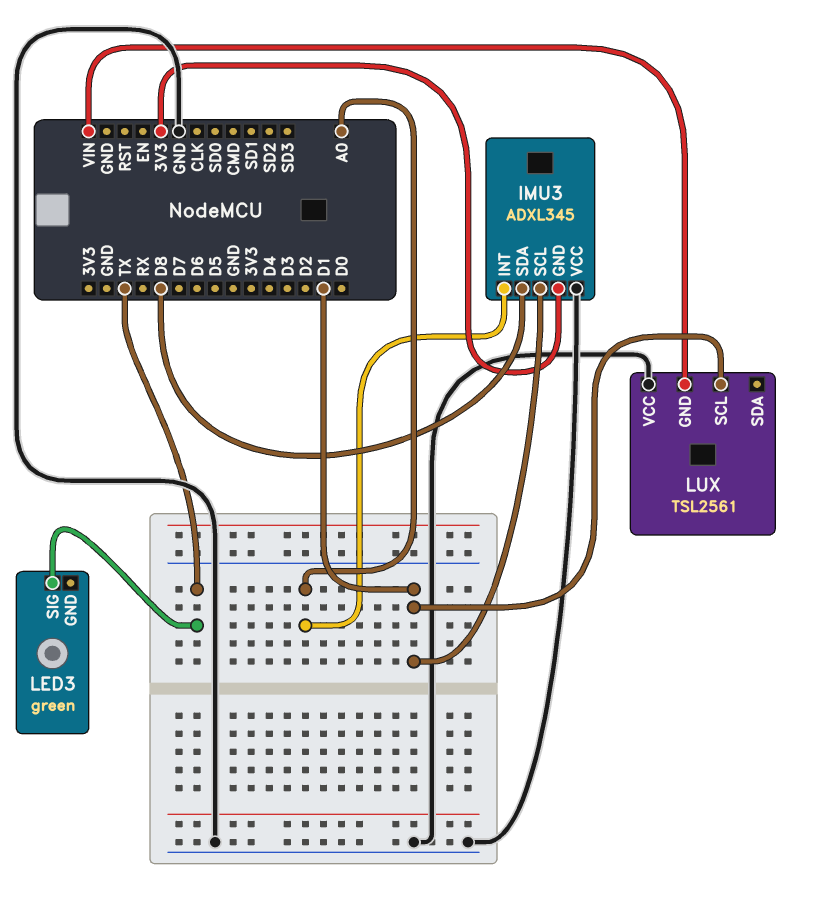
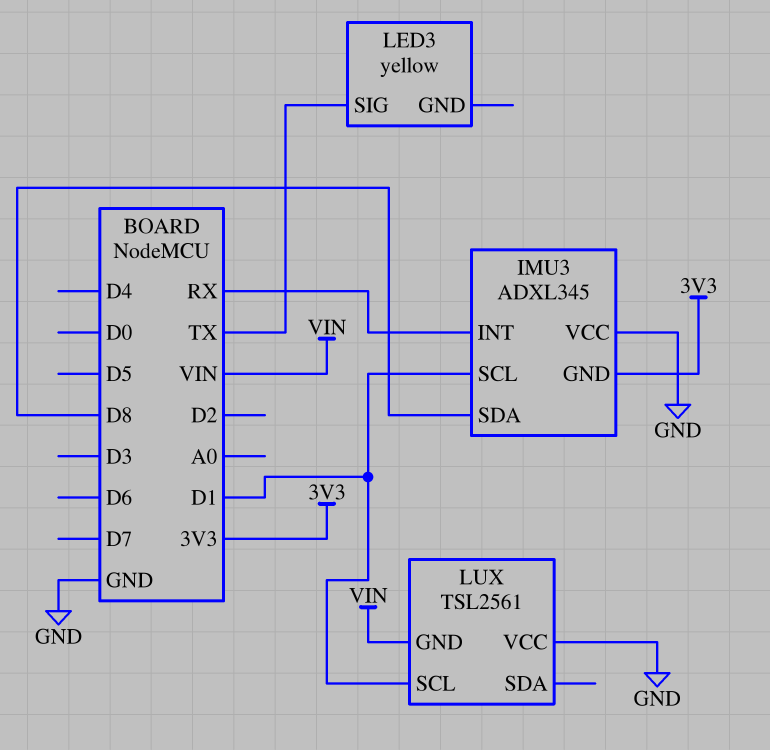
IMU3 pin INT: A0 -> RX
LED3: green -> yellow

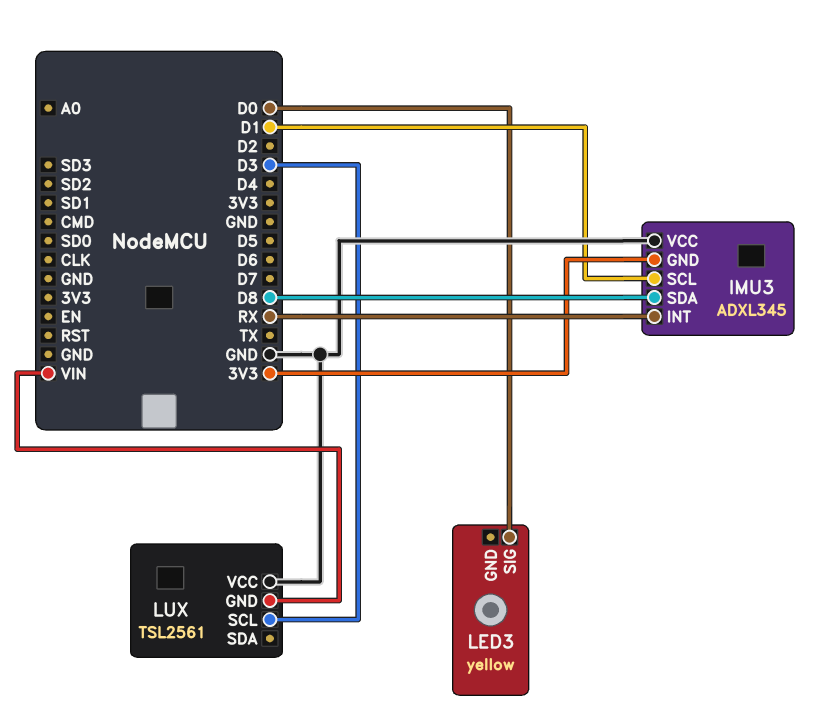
LED3 pin SIG: TX -> D0
LUX pin SCL: D1 -> D3

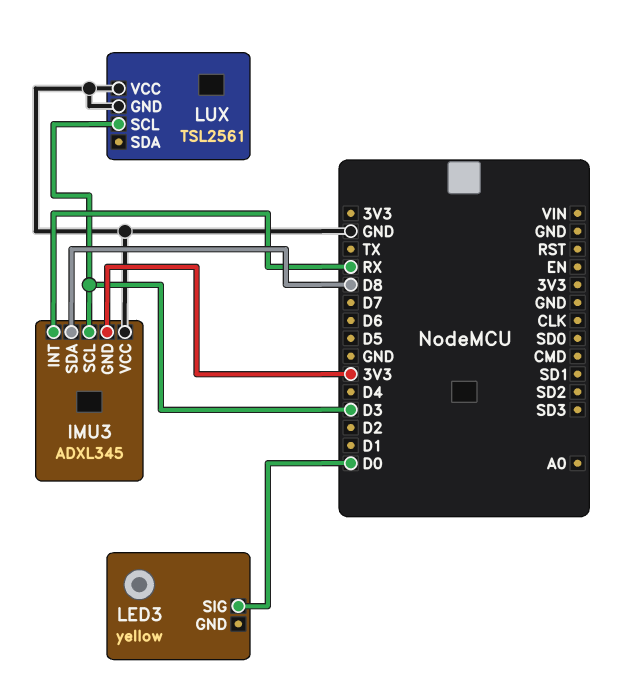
IMU3 pin SCL: D1 -> D3
LUX pin GND: VIN -> GND

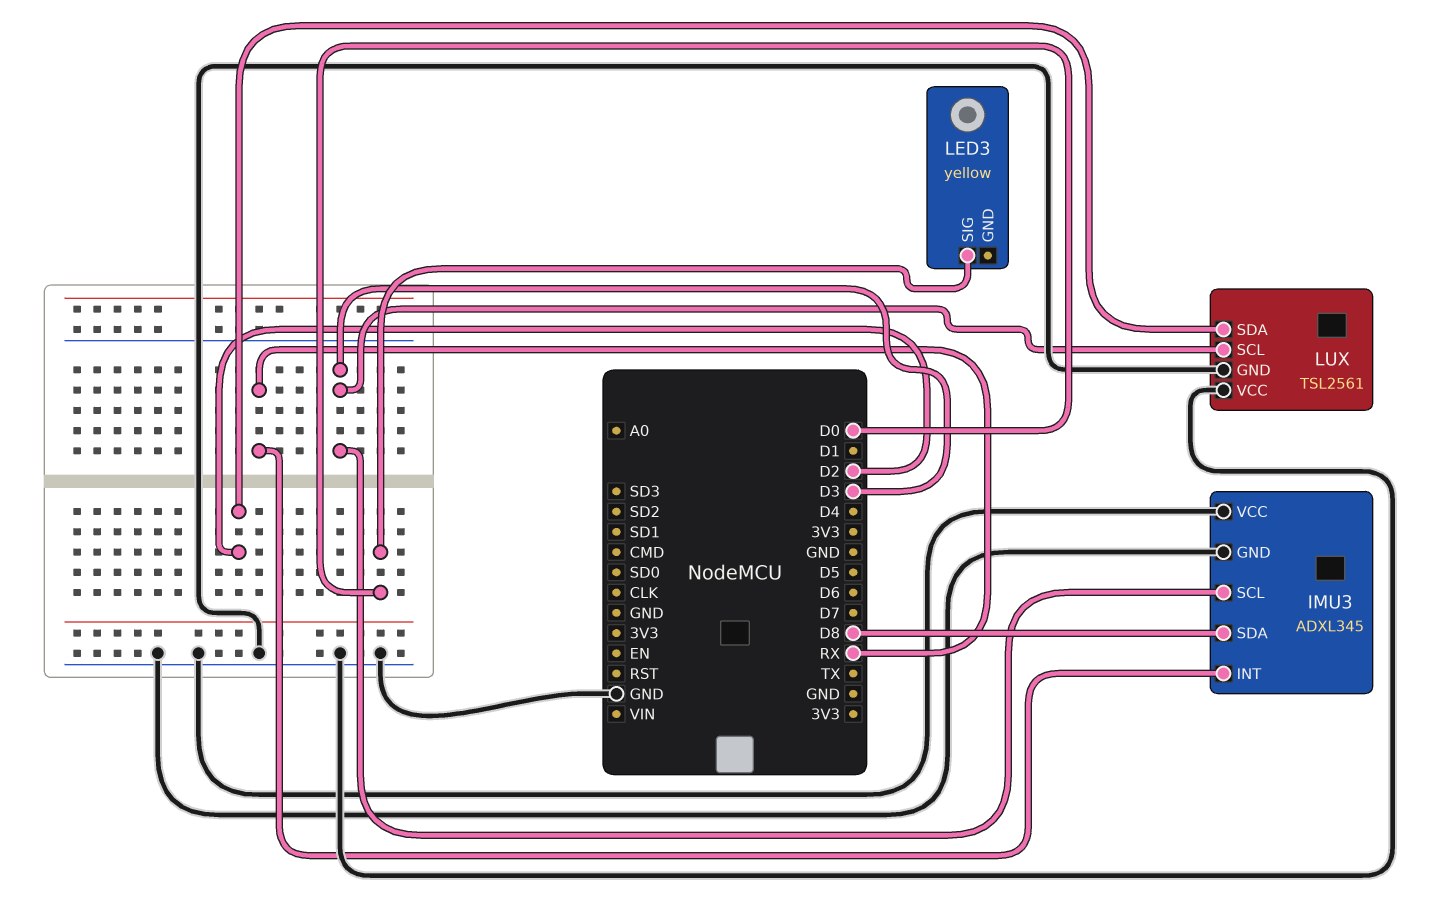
IMU3 pin GND: 3V3 -> GND
LUX pin SDA: none -> D2

